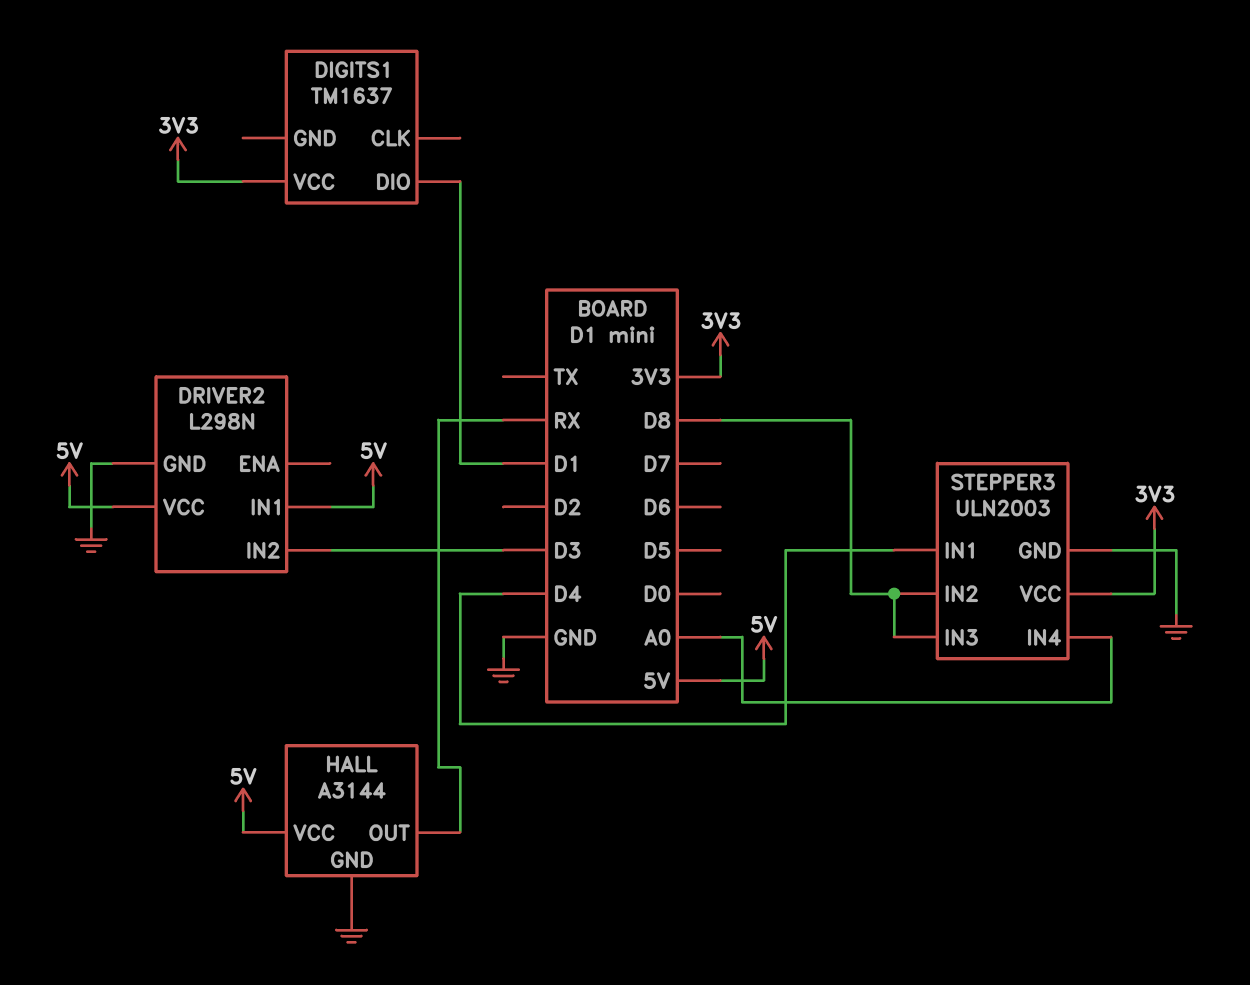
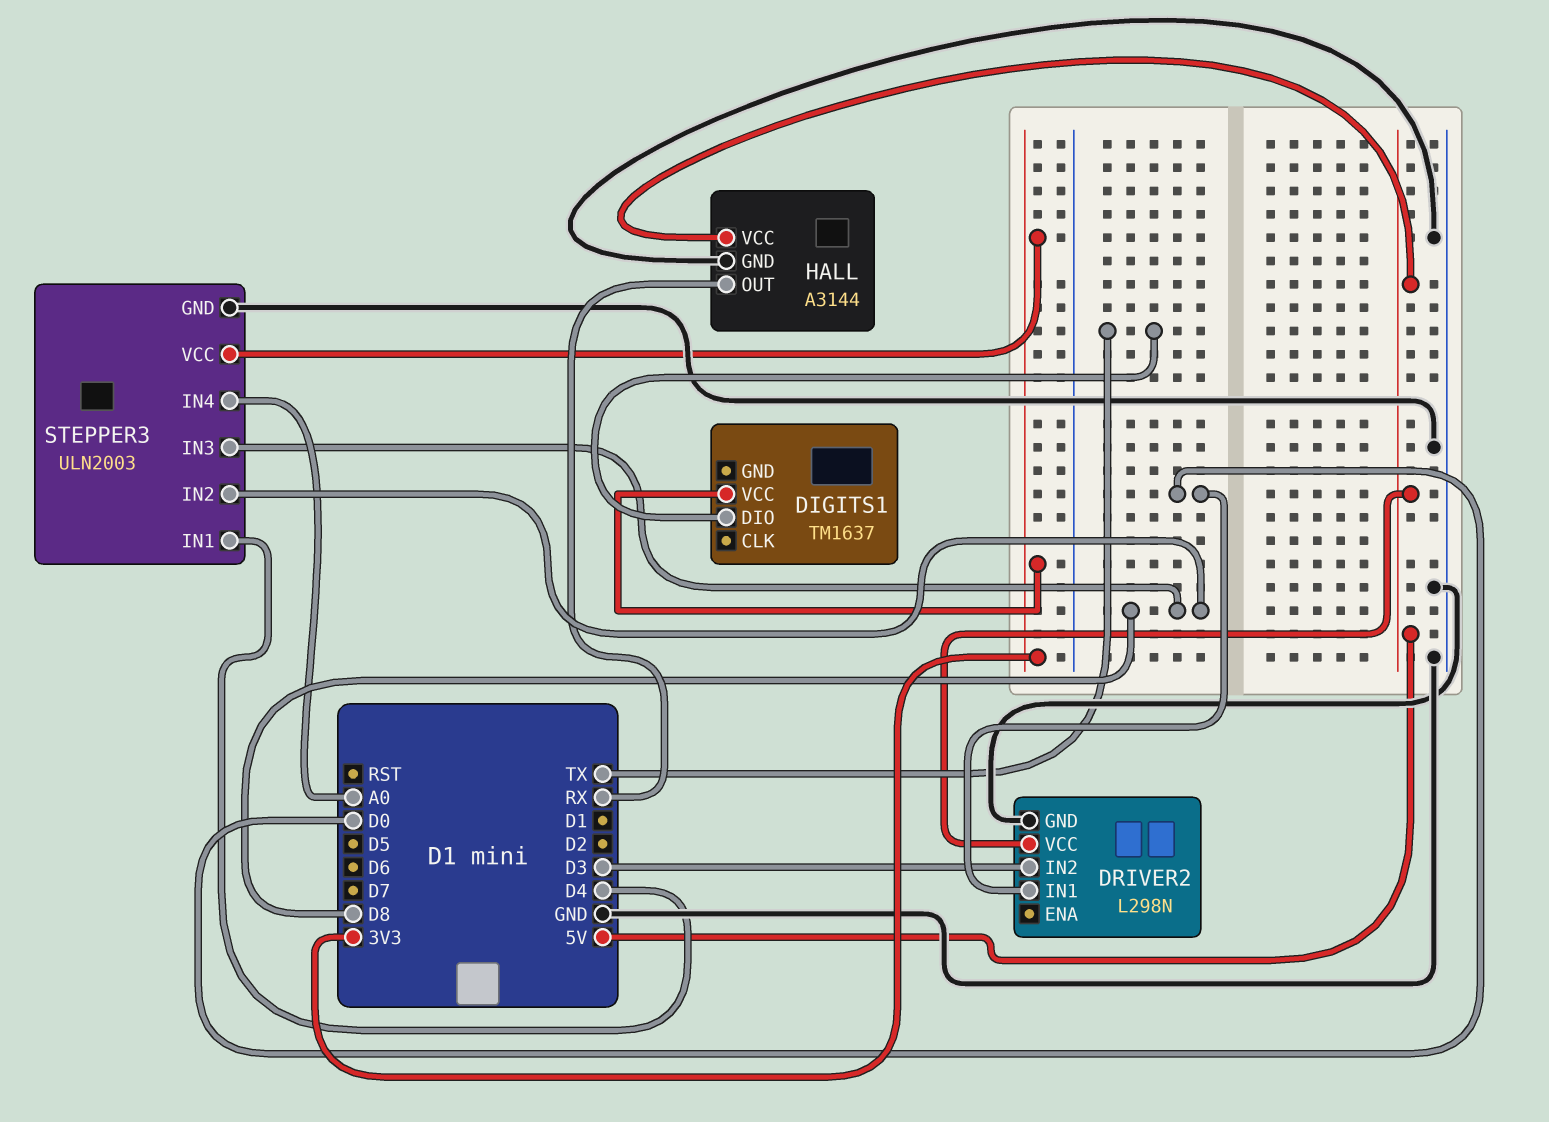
DIGITS1 pin DIO: D1 -> TX
DRIVER2 pin IN1: 5V -> D0

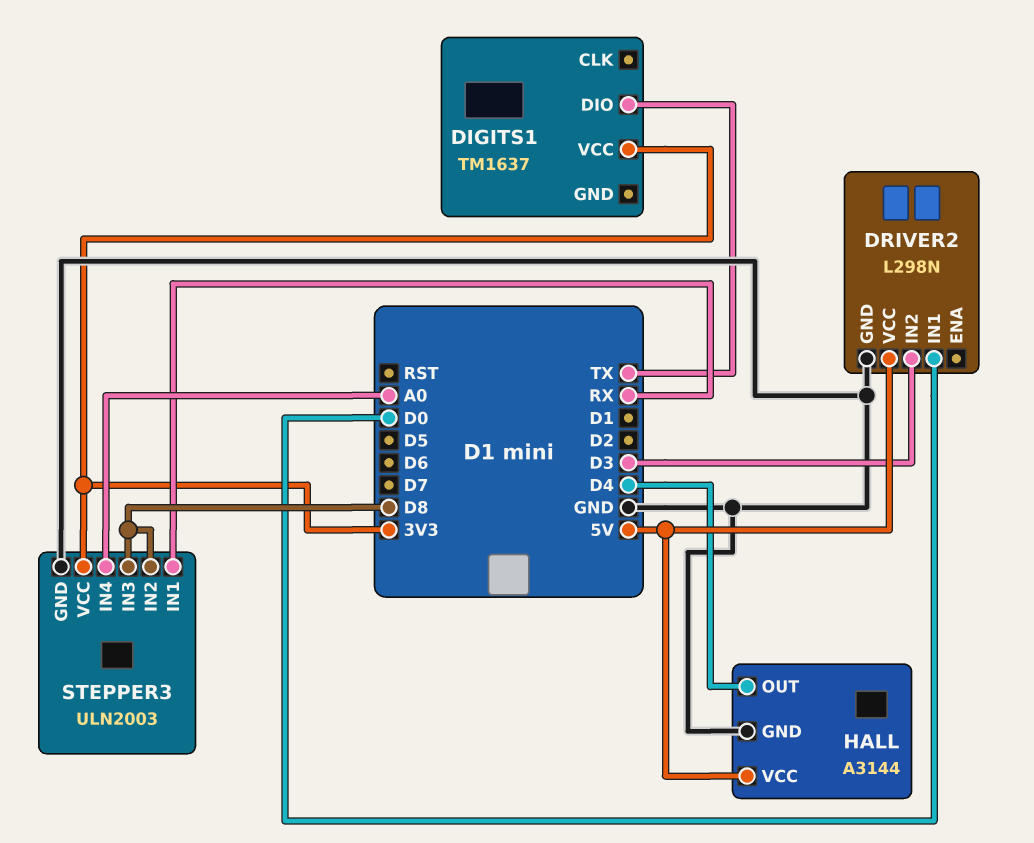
HALL pin OUT: RX -> D4
STEPPER3 pin IN1: D4 -> RX

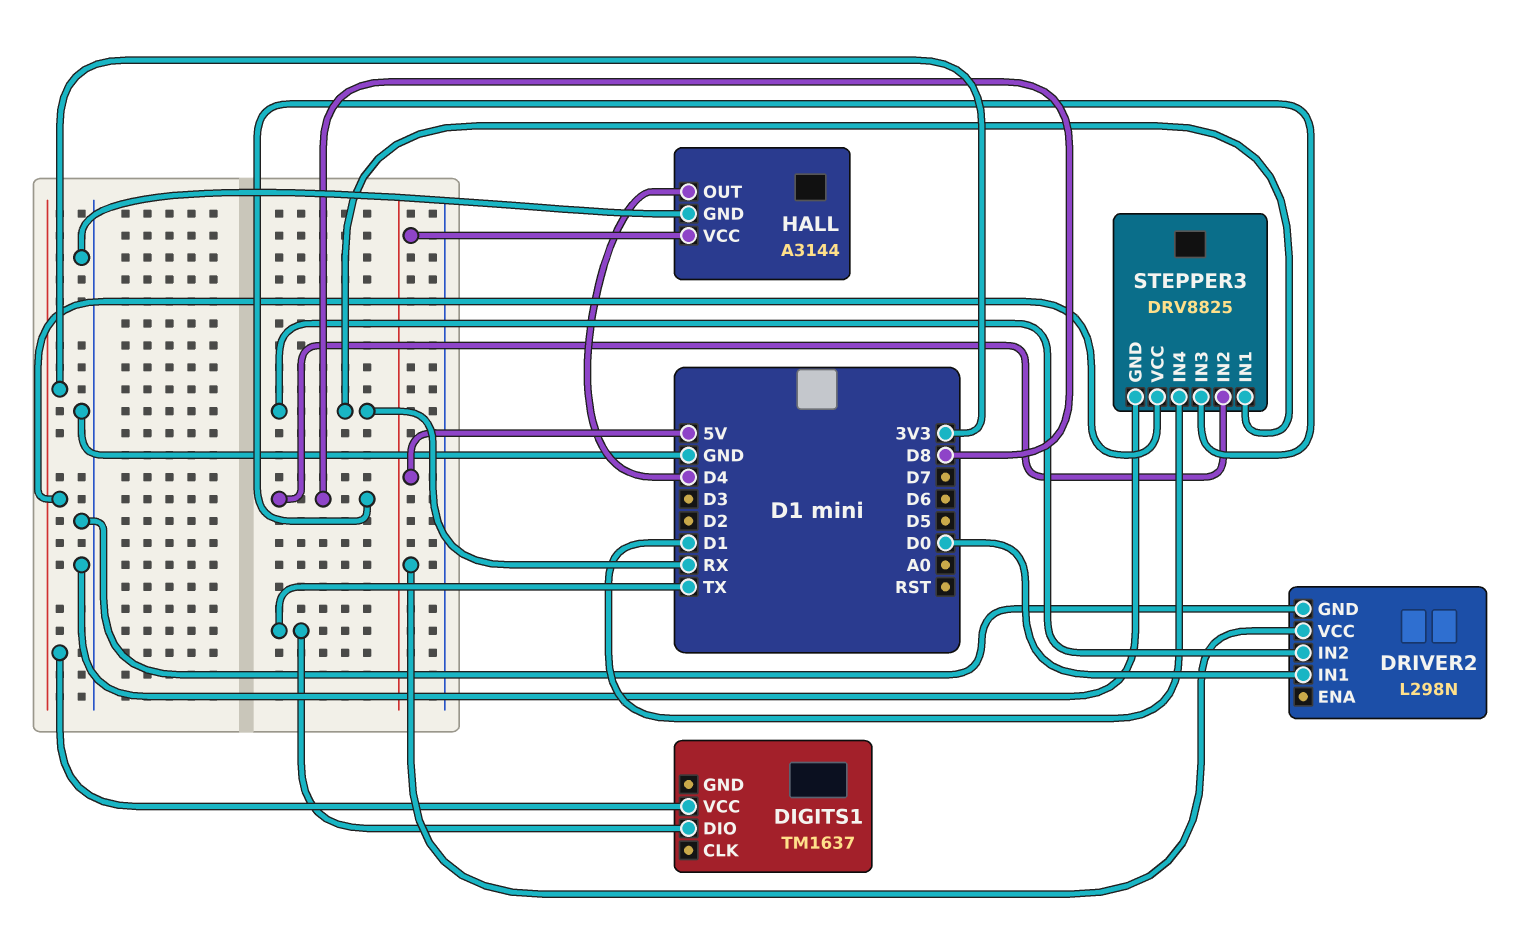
DRIVER2 pin IN2: D3 -> RX
STEPPER3: ULN2003 -> DRV8825
STEPPER3 pin IN4: A0 -> D1

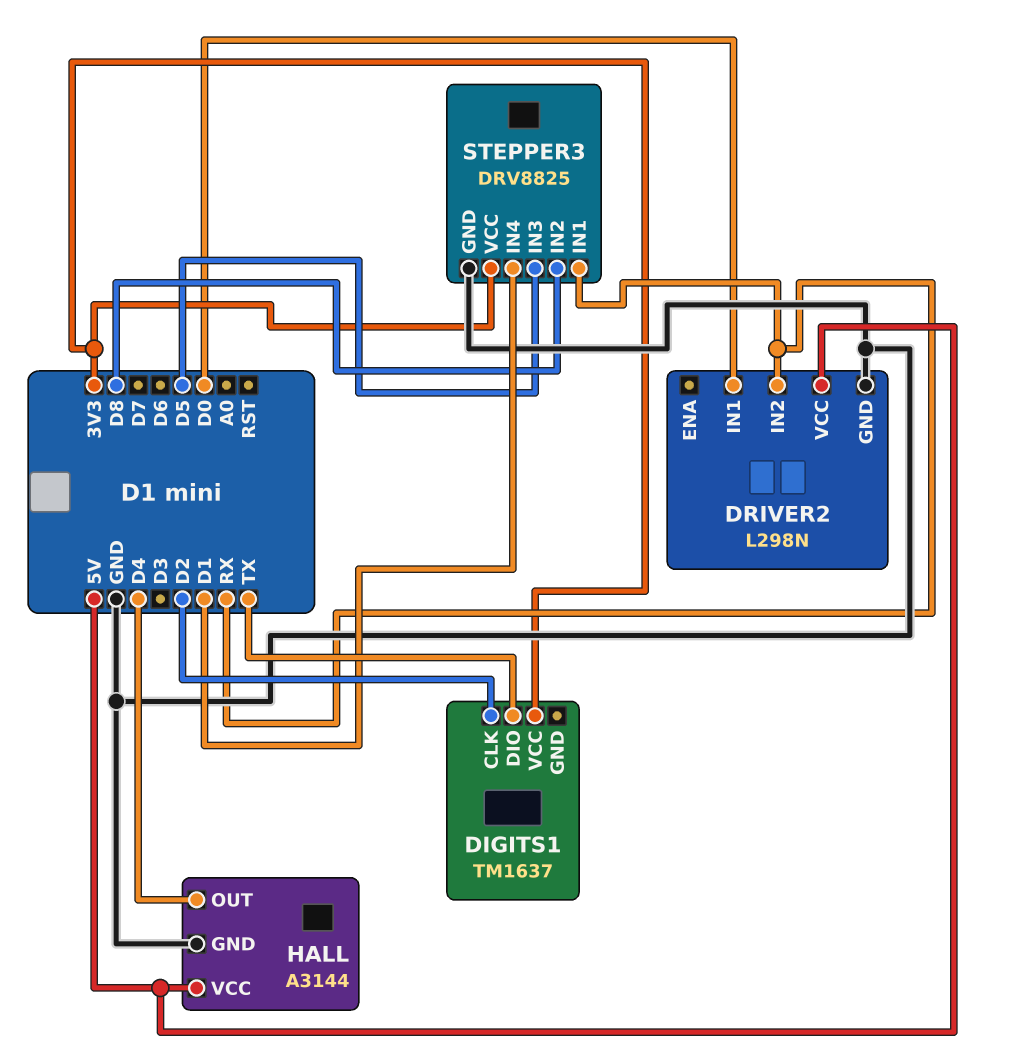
DIGITS1 pin CLK: none -> D2
STEPPER3 pin IN3: D8 -> D5

